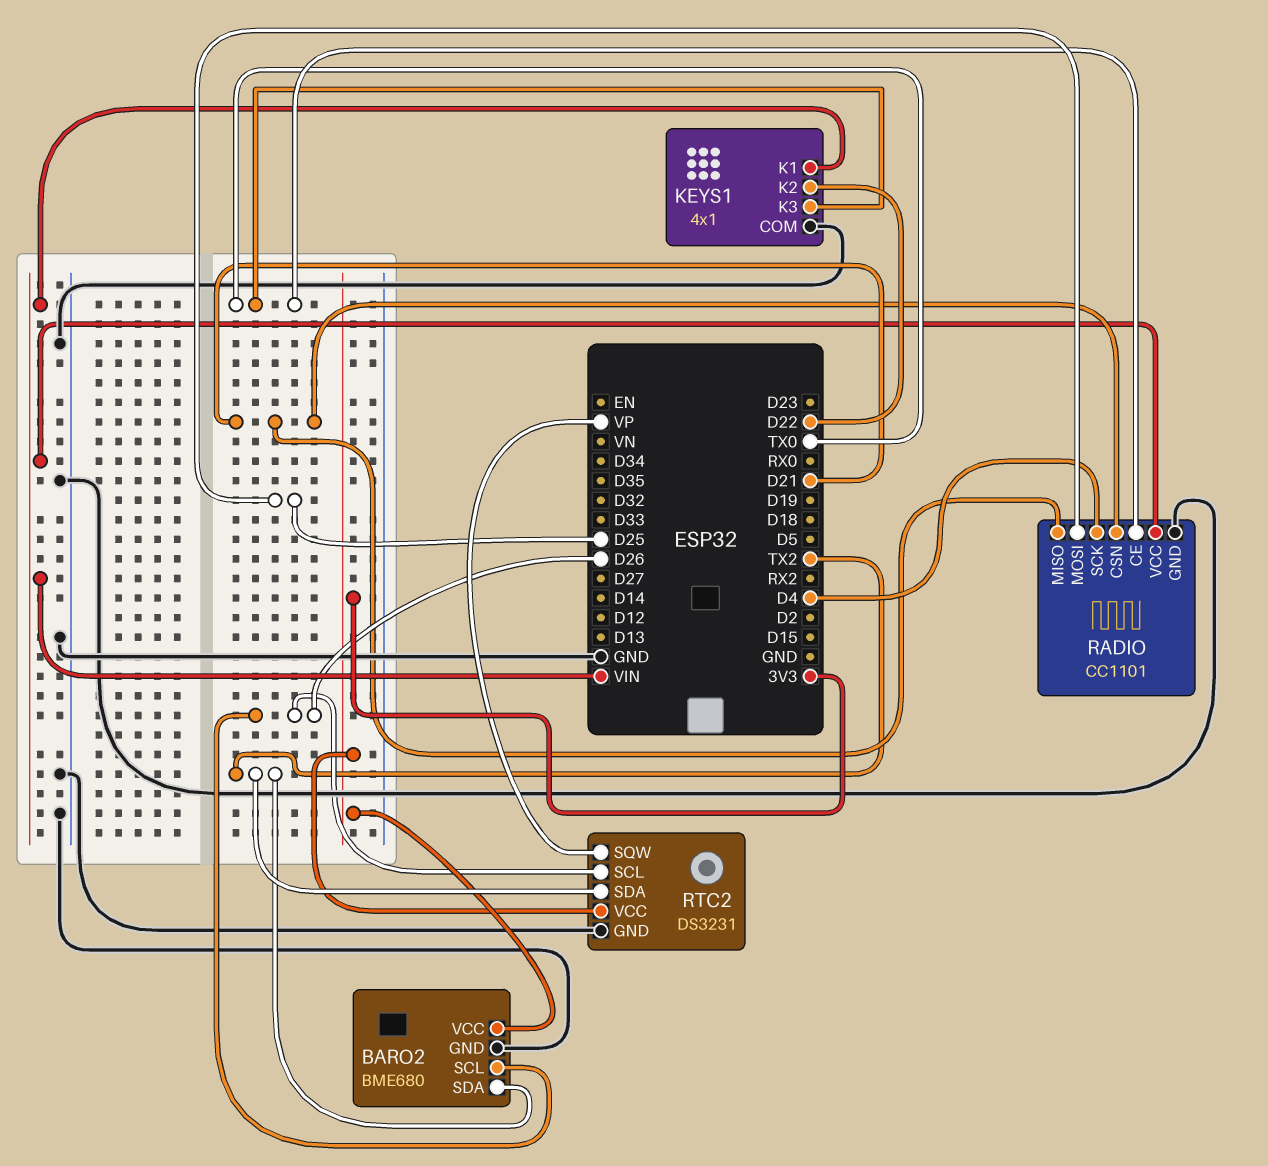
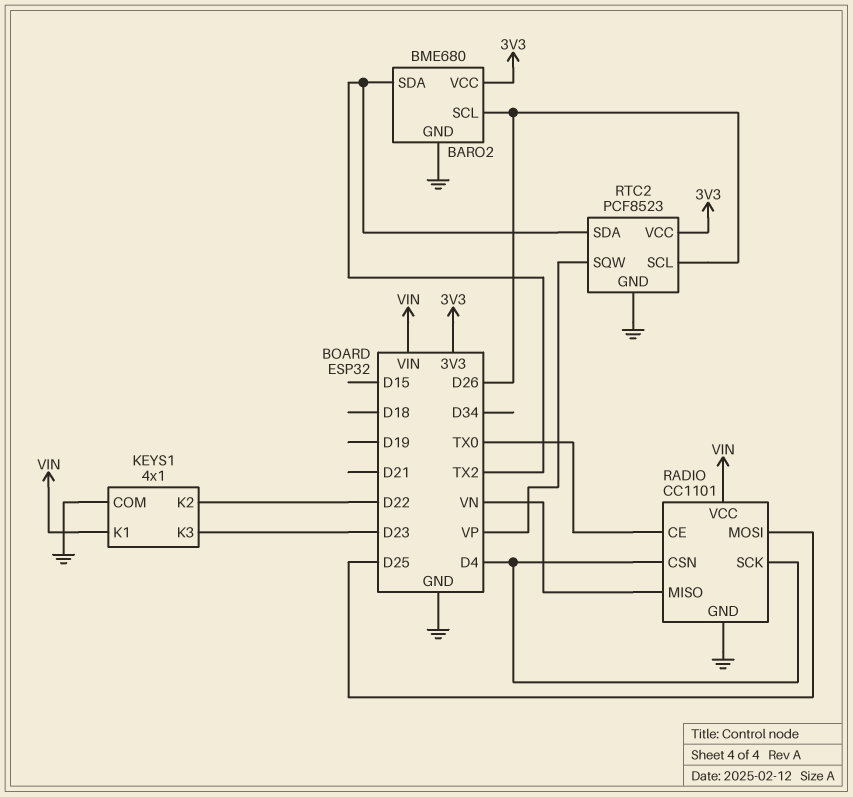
KEYS1 pin K3: TX0 -> D23
RADIO pin CSN: D21 -> D4
RADIO pin MISO: D21 -> VN
RTC2: DS3231 -> PCF8523

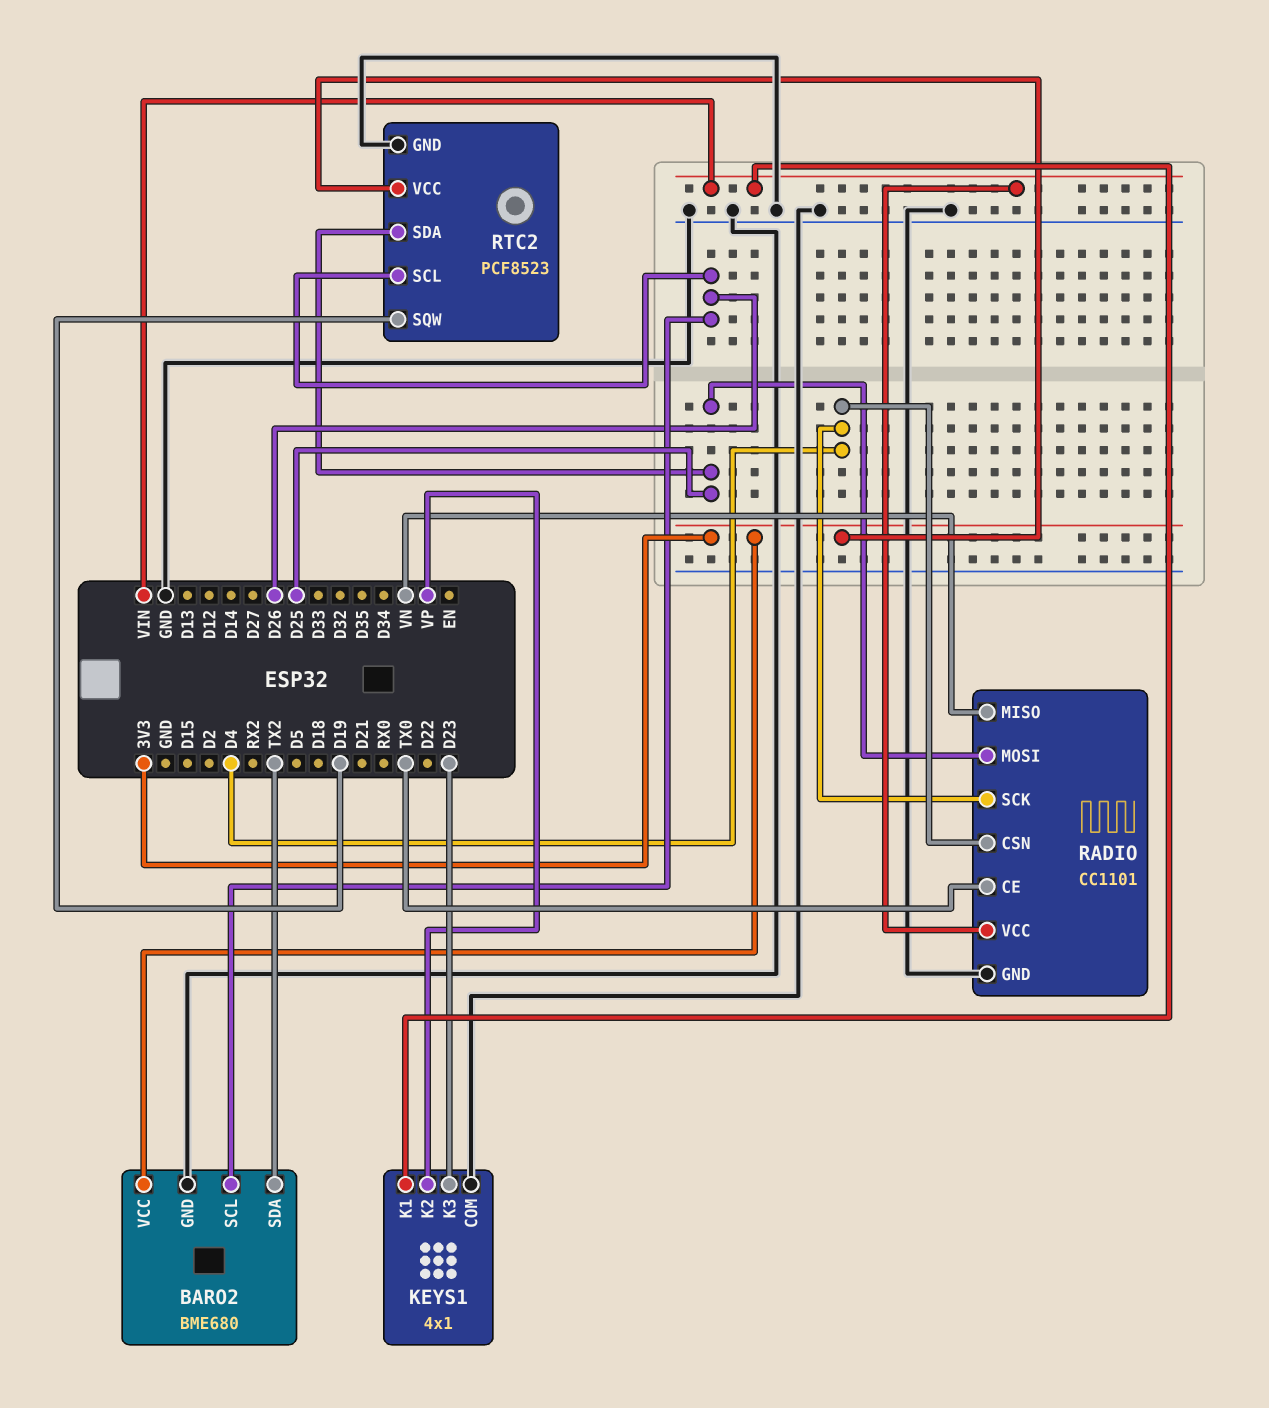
KEYS1 pin K2: D22 -> VP
RTC2 pin SDA: TX2 -> D25
RTC2 pin SQW: VP -> D19

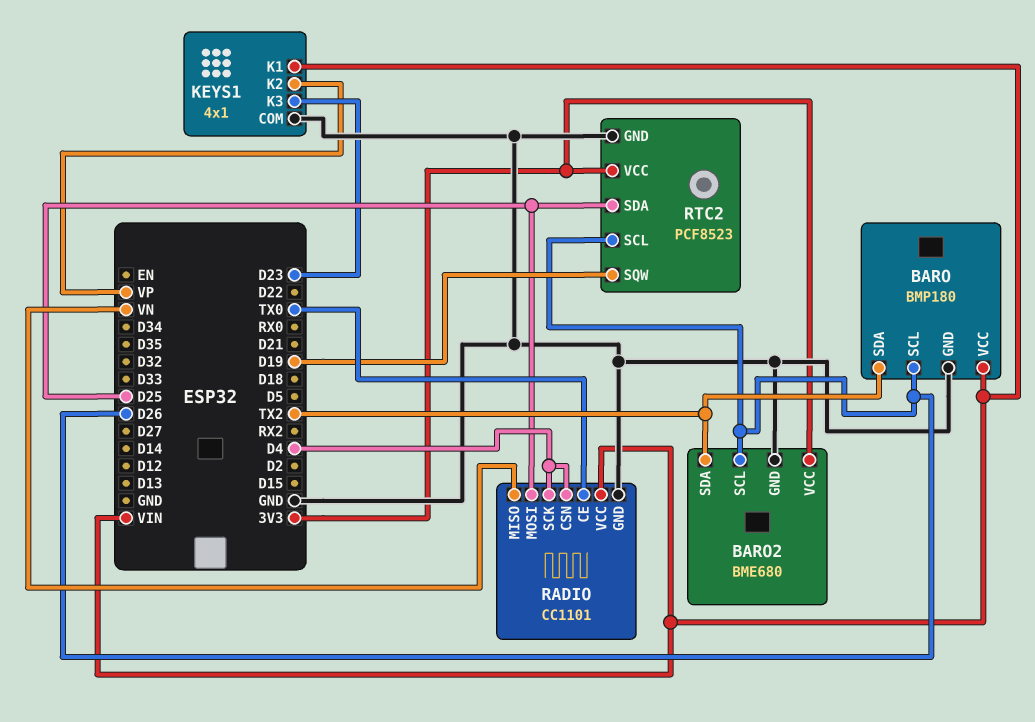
BARO: none -> BMP180
BARO pin GND: none -> GND
BARO pin SCL: none -> D26
BARO pin SDA: none -> TX2
BARO pin VCC: none -> VIN

